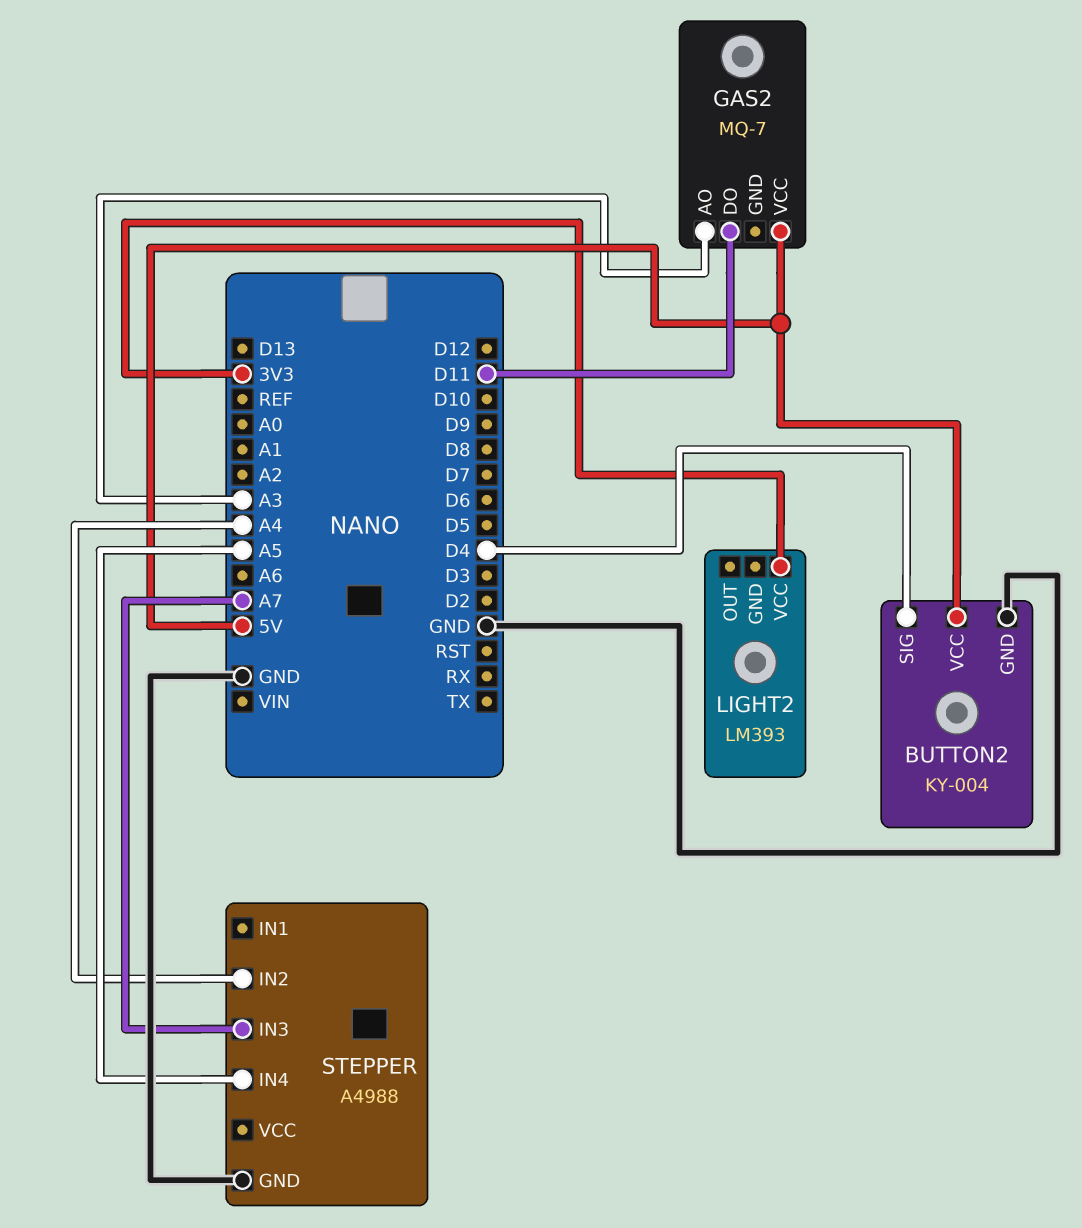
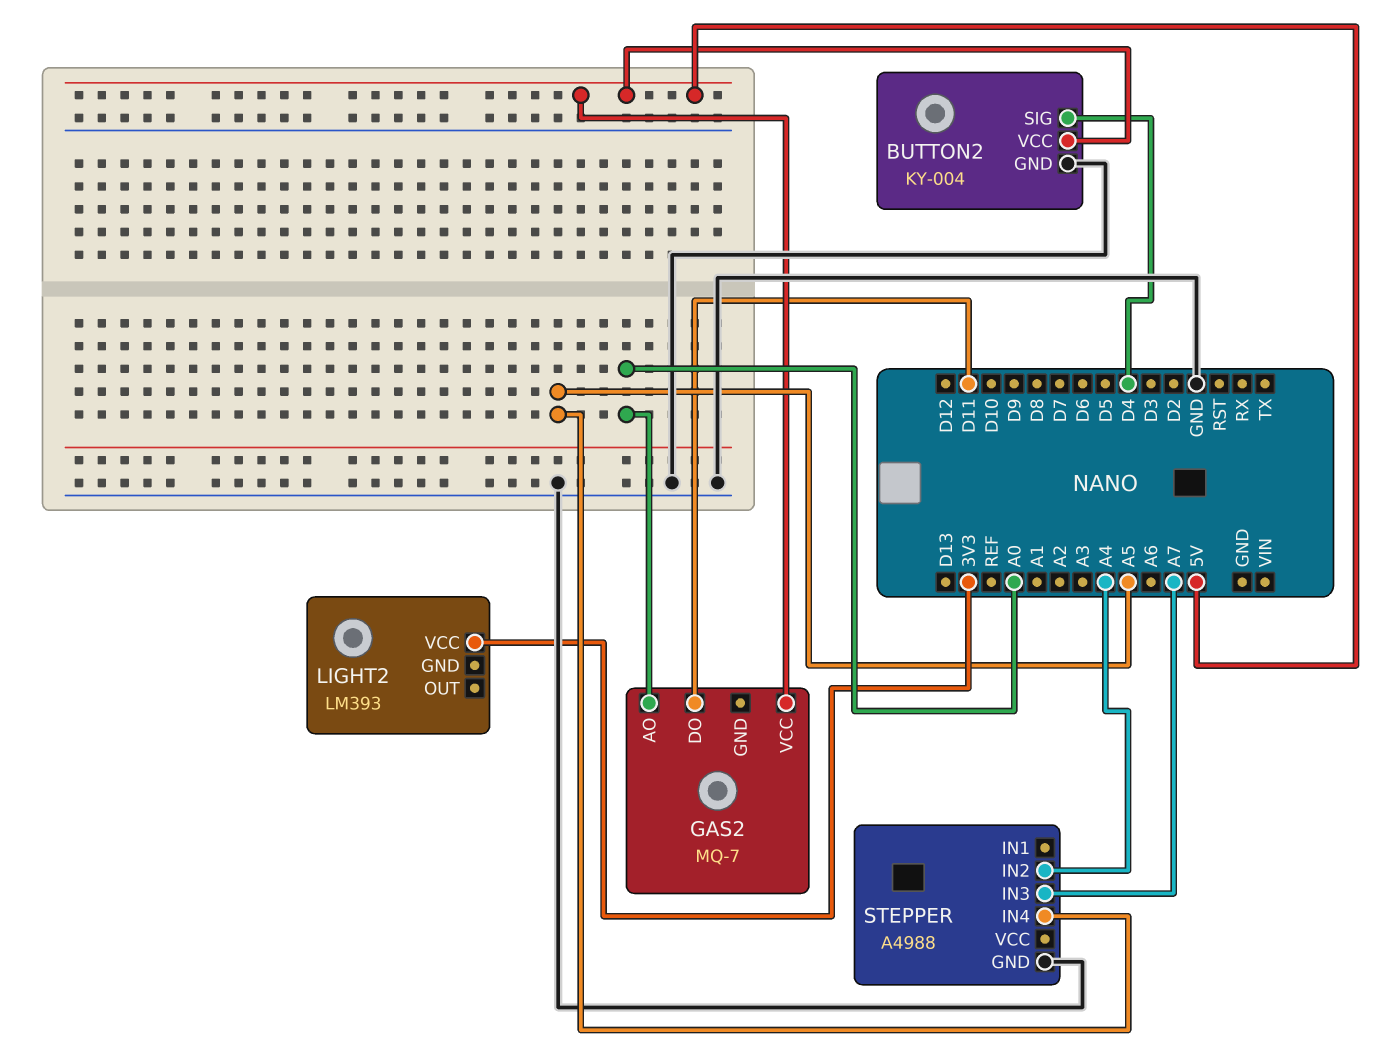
GAS2 pin AO: A3 -> A0

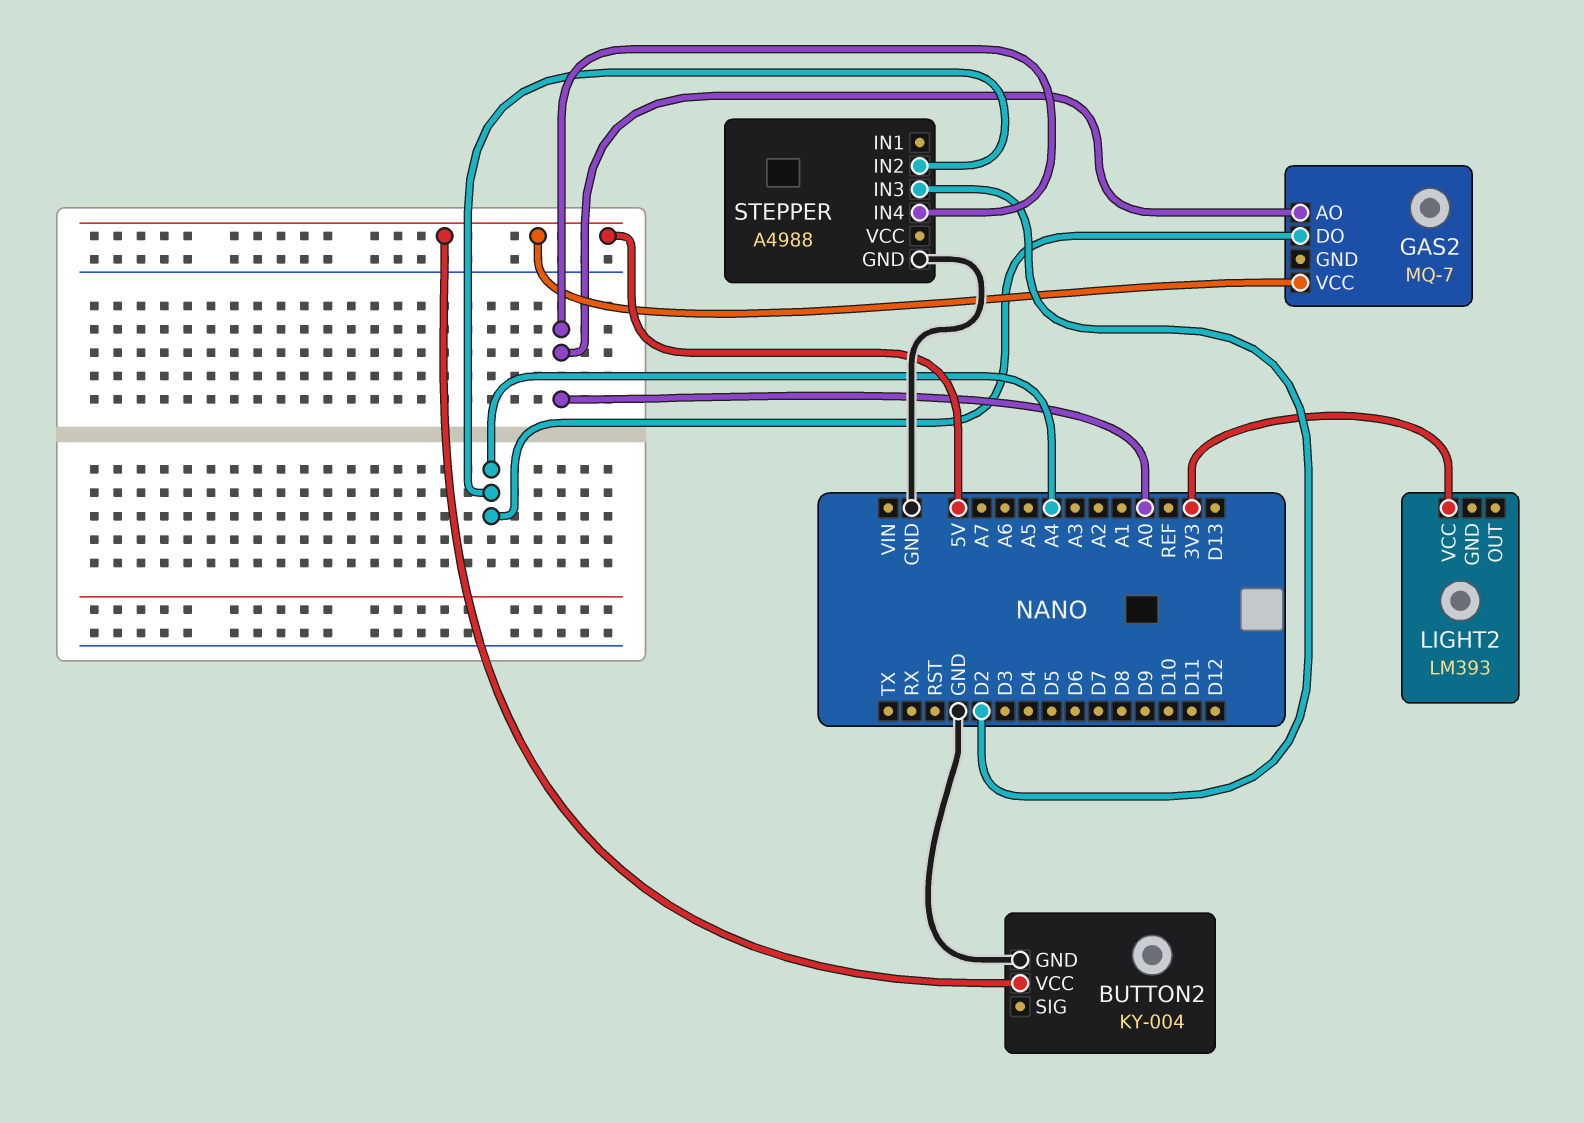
BUTTON2 pin SIG: D4 -> none
GAS2 pin DO: D11 -> A4
STEPPER pin IN3: A7 -> D2
STEPPER pin IN4: A5 -> A0

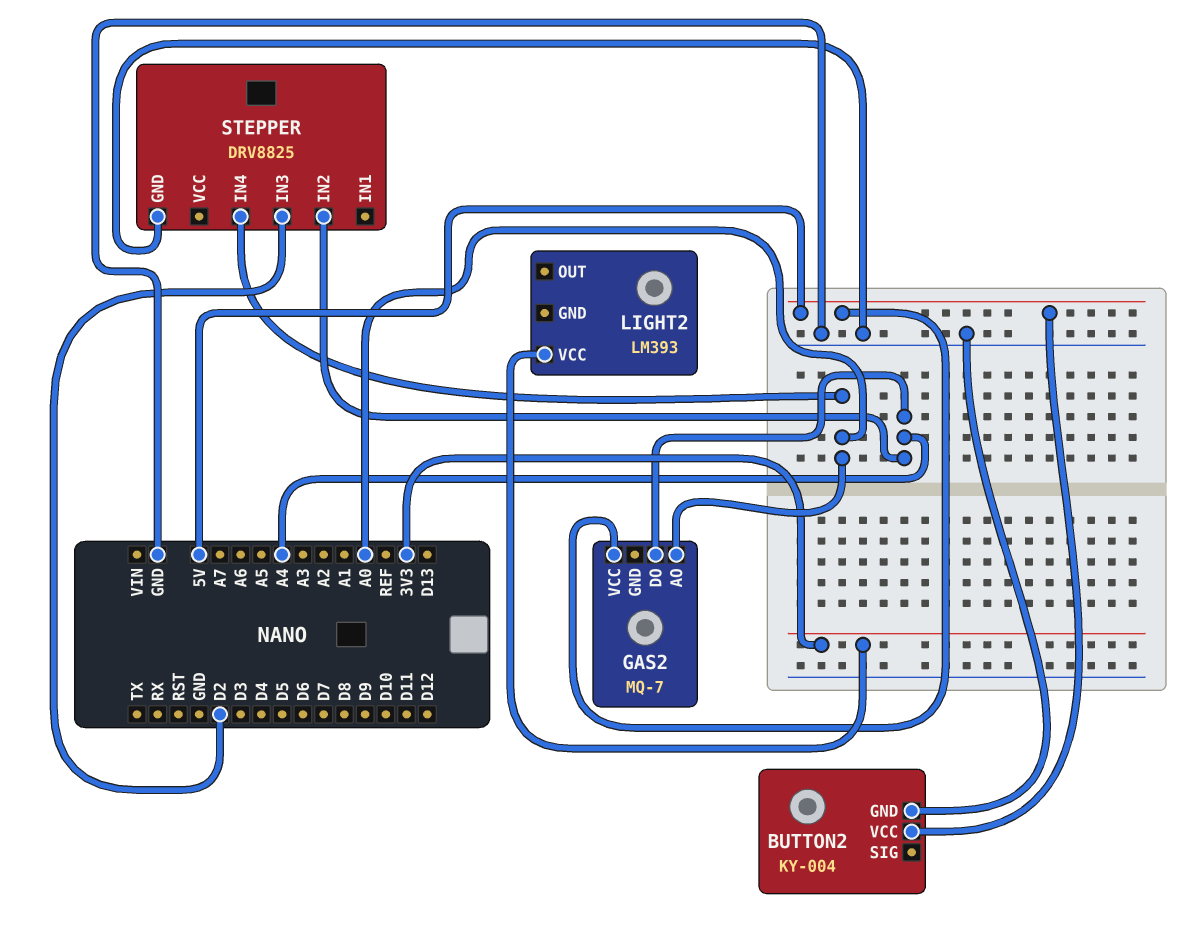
STEPPER: A4988 -> DRV8825

